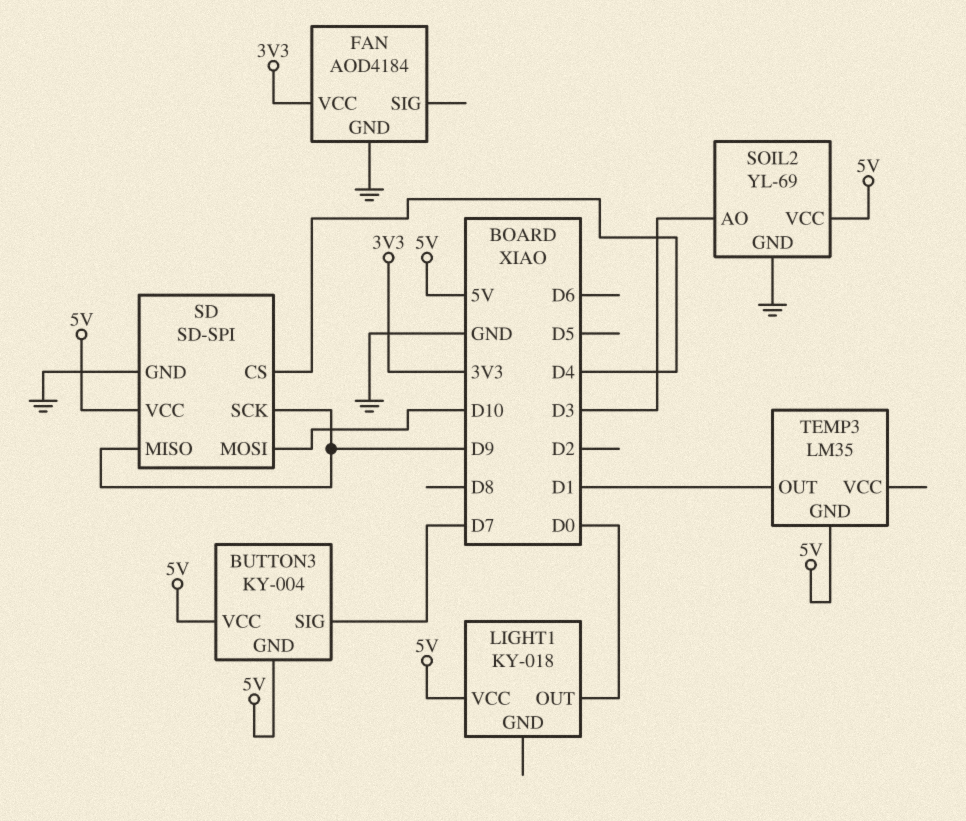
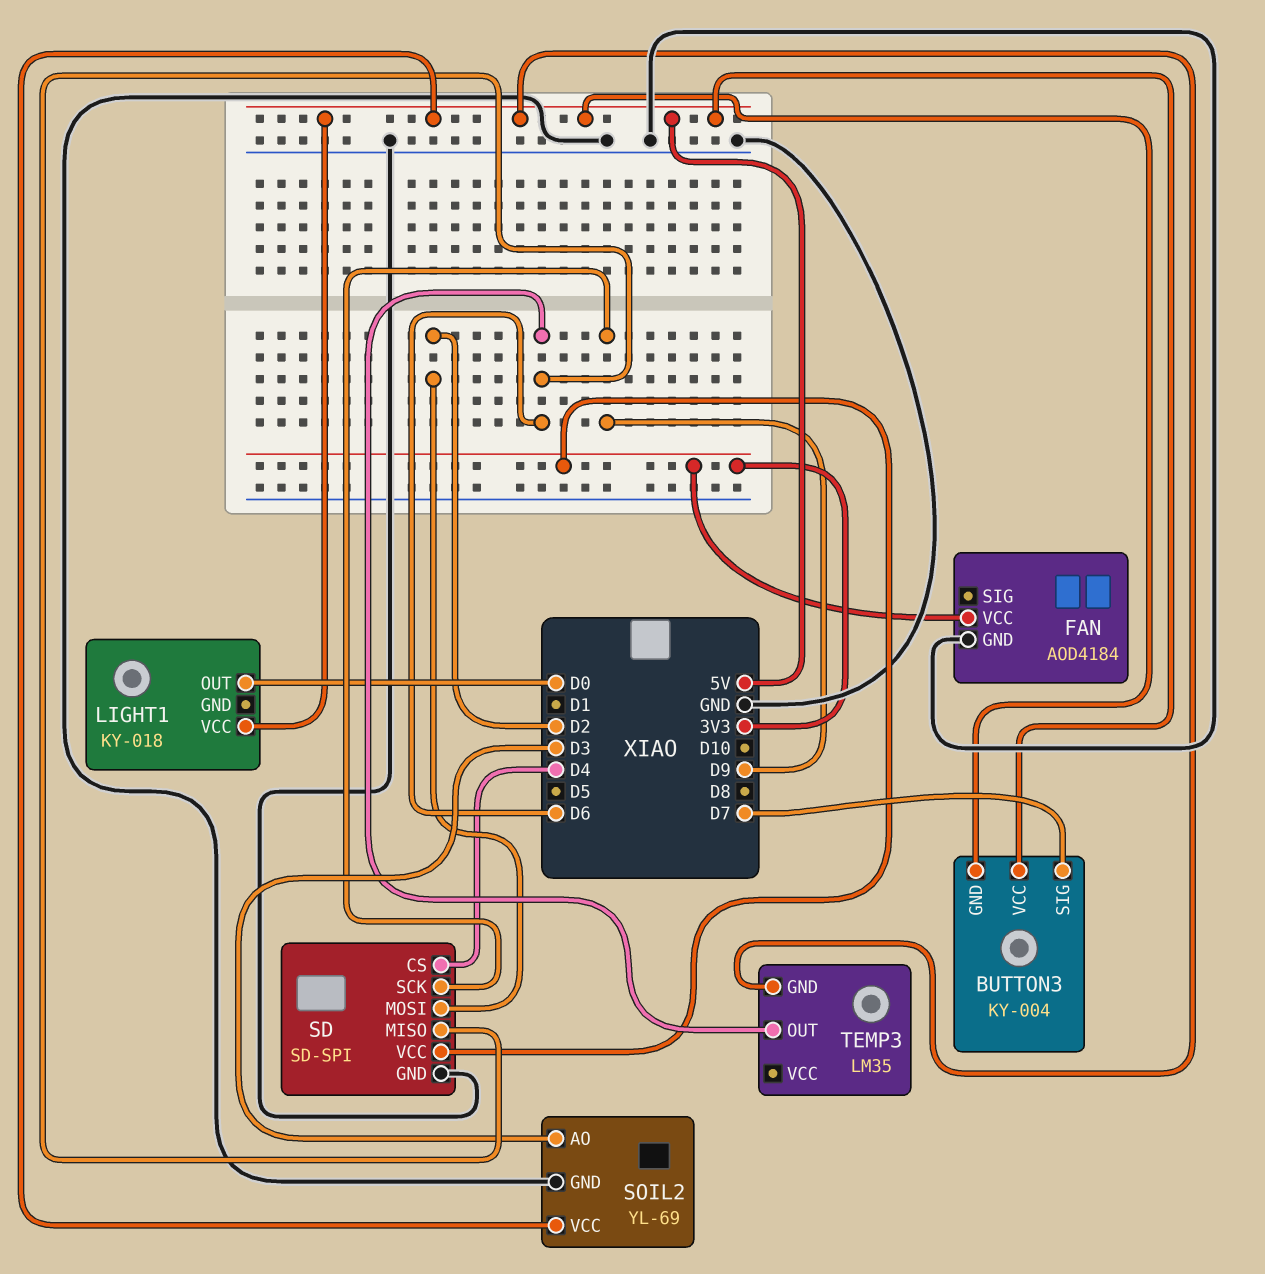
SD pin MISO: D9 -> D6
SD pin MOSI: D10 -> D2
SD pin VCC: 5V -> 3V3
TEMP3 pin OUT: D1 -> D6

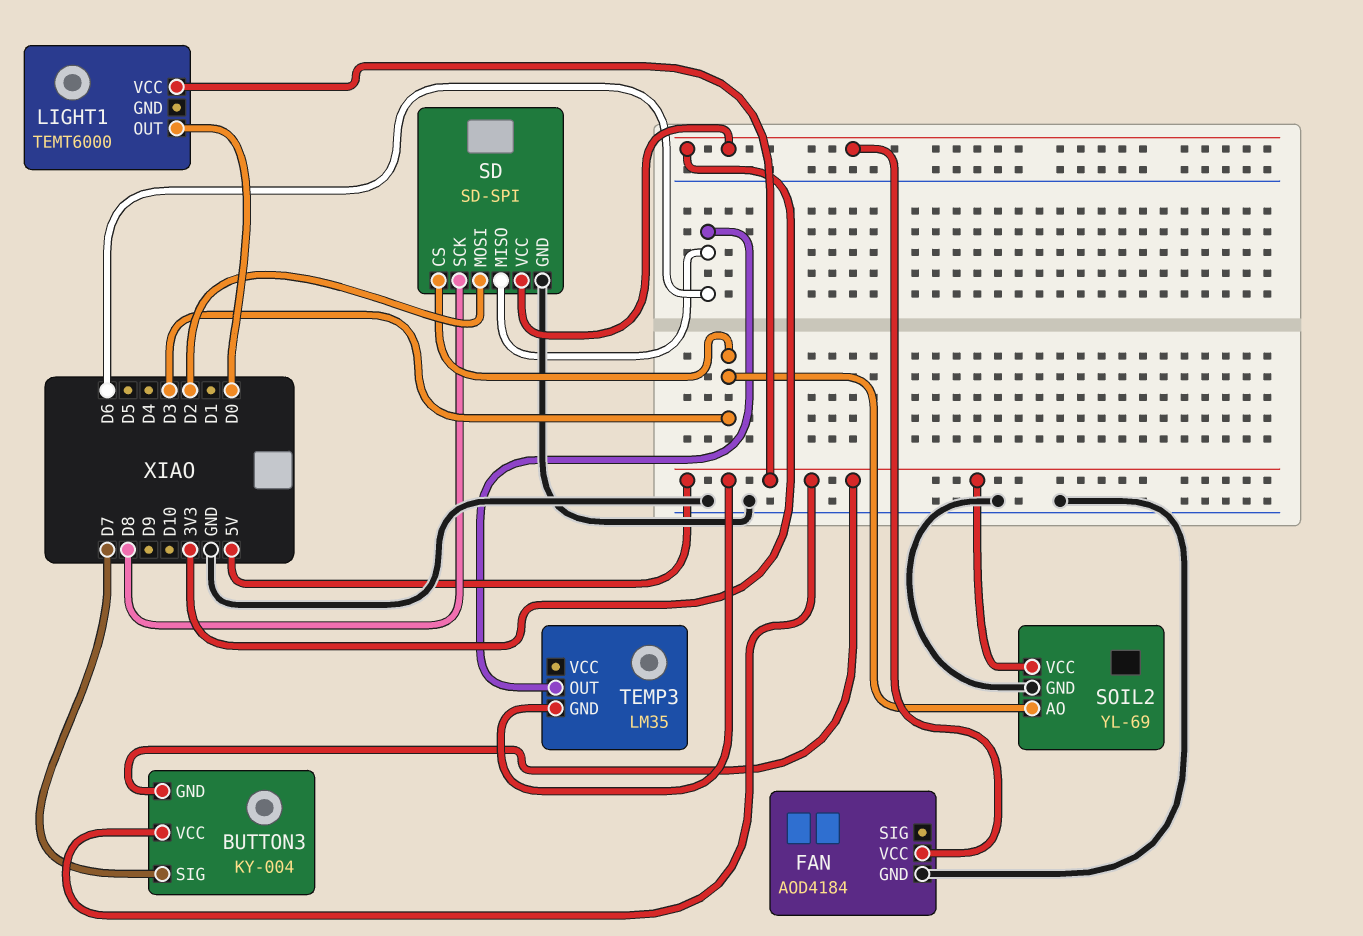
LIGHT1: KY-018 -> TEMT6000
SD pin CS: D4 -> D3
SD pin SCK: D9 -> D8

